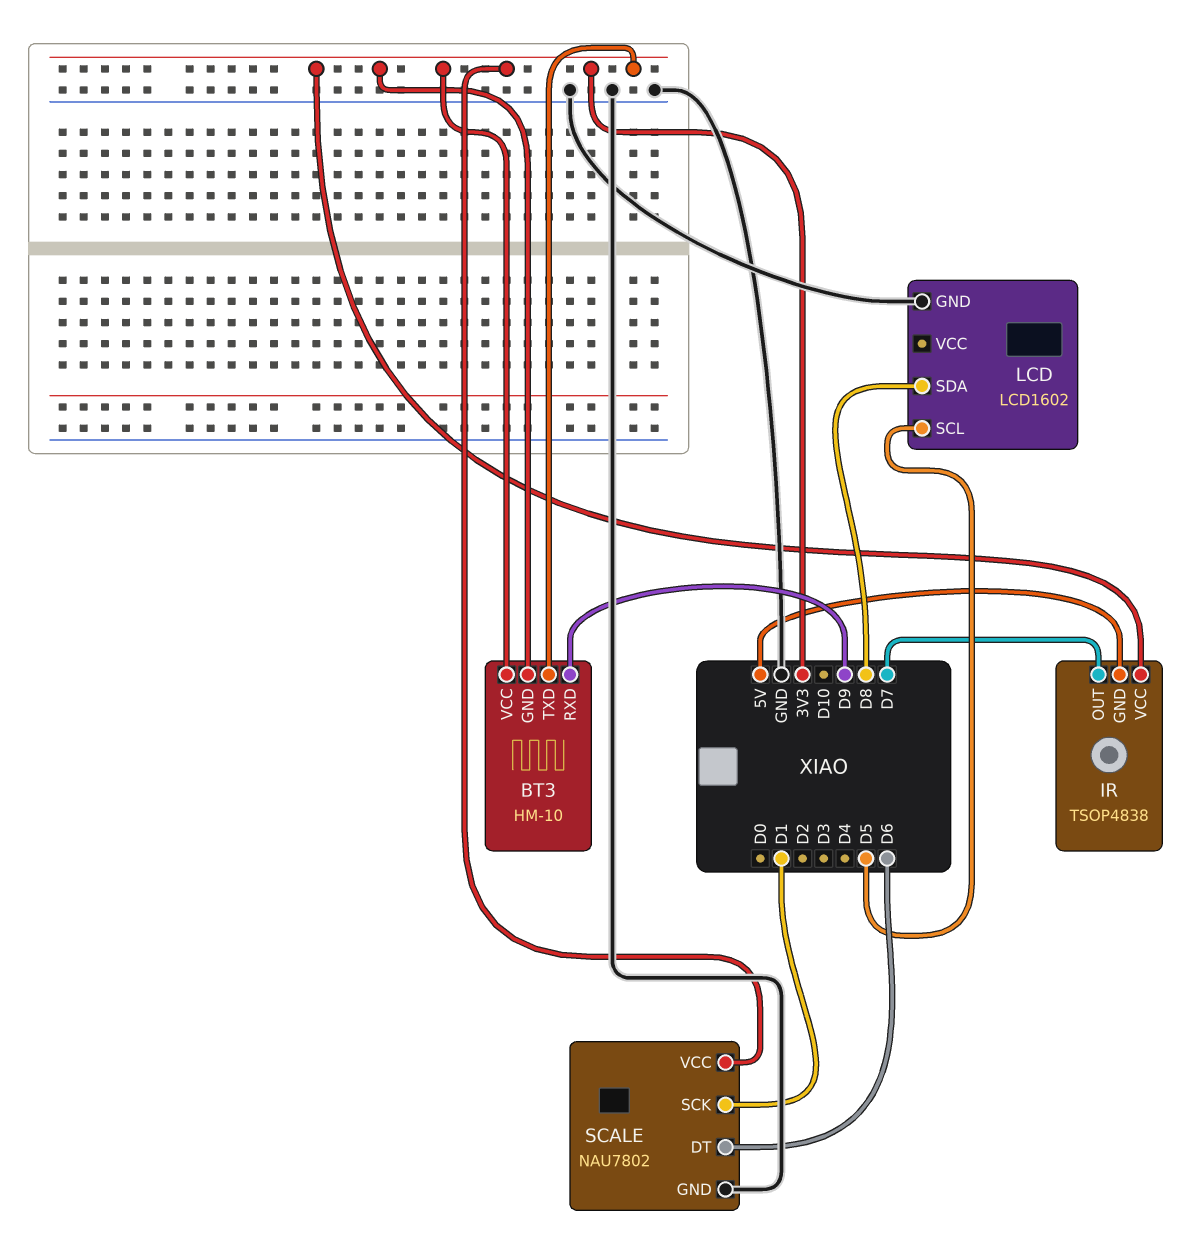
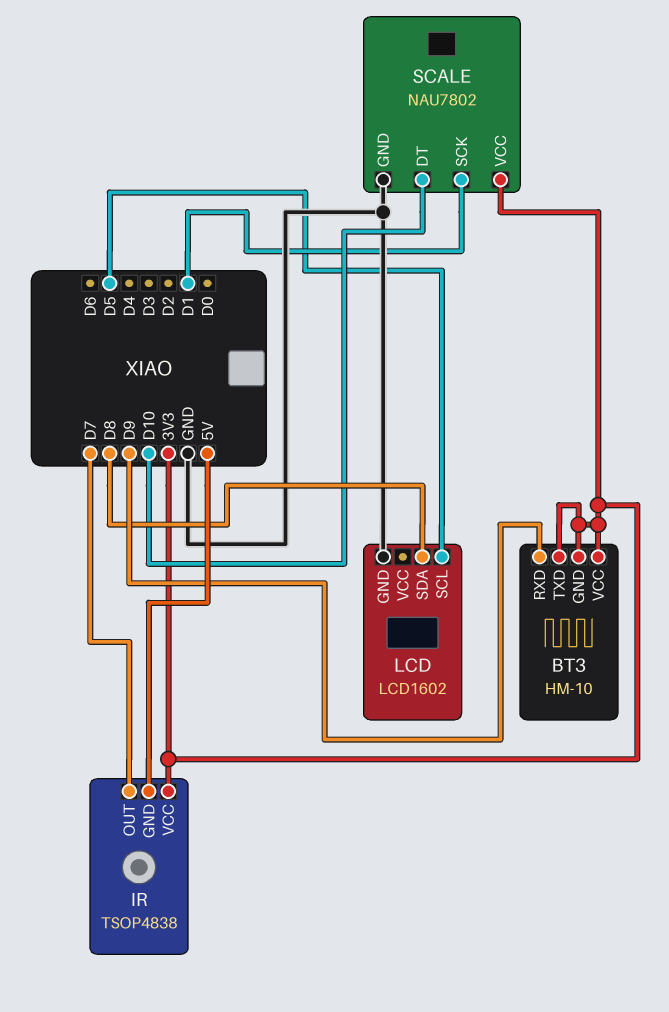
SCALE pin DT: D6 -> D10

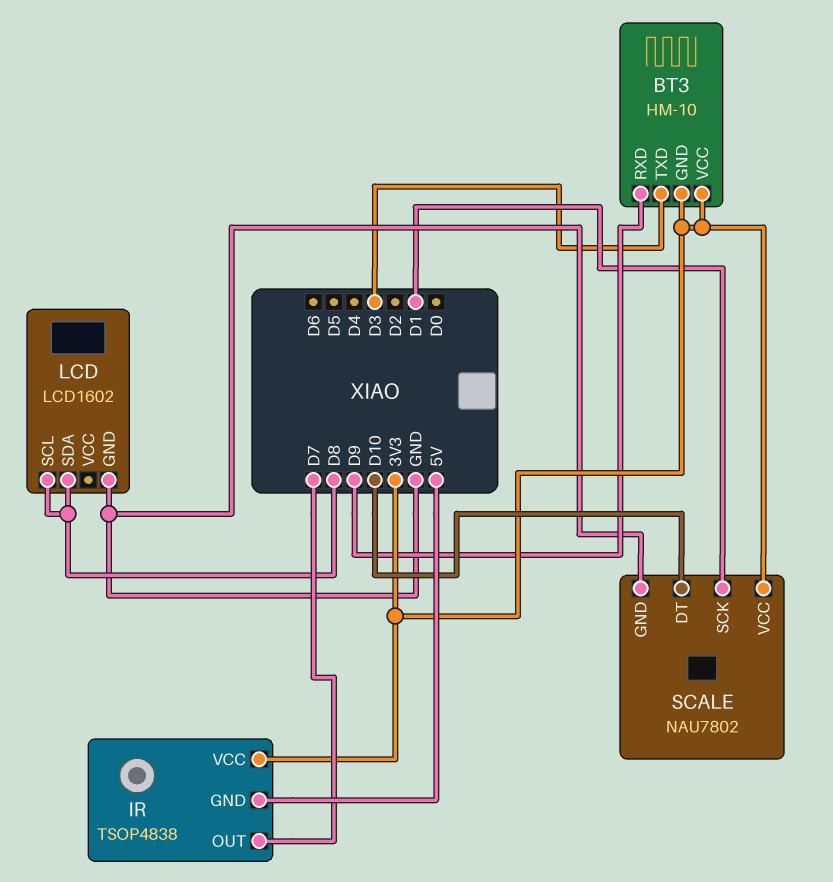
BT3 pin TXD: 3V3 -> D3
LCD pin SCL: D5 -> D8

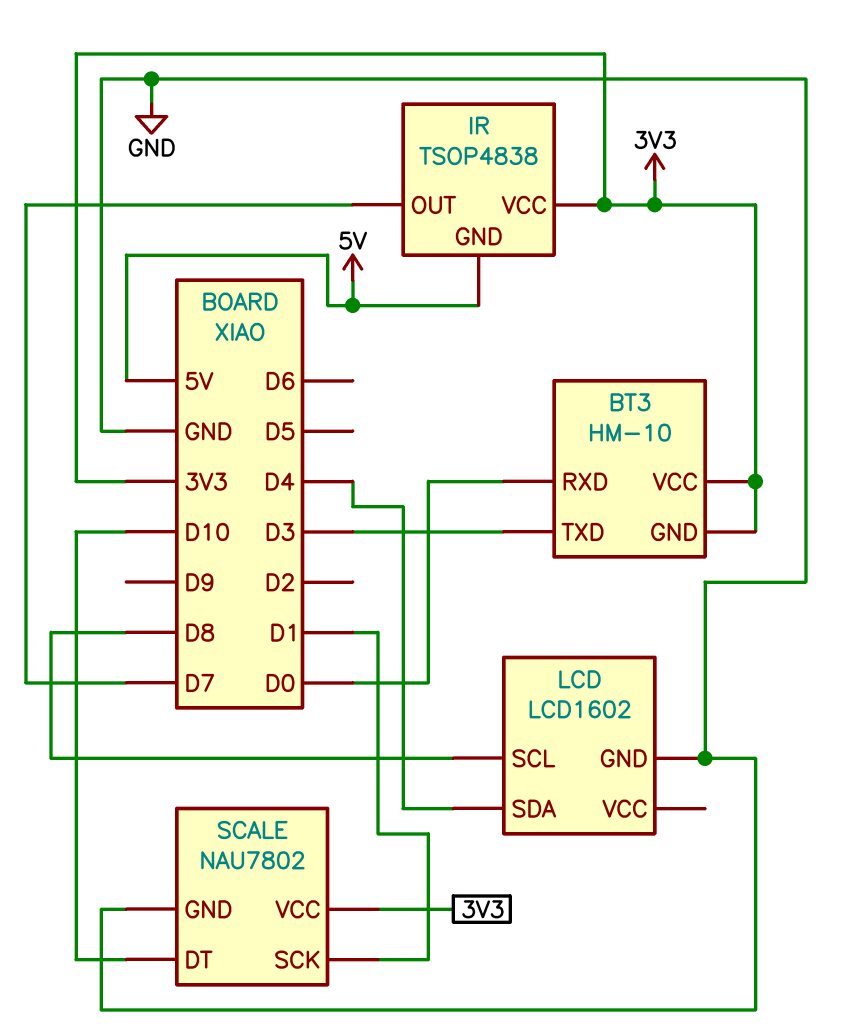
BT3 pin RXD: D9 -> D0
LCD pin SDA: D8 -> D4

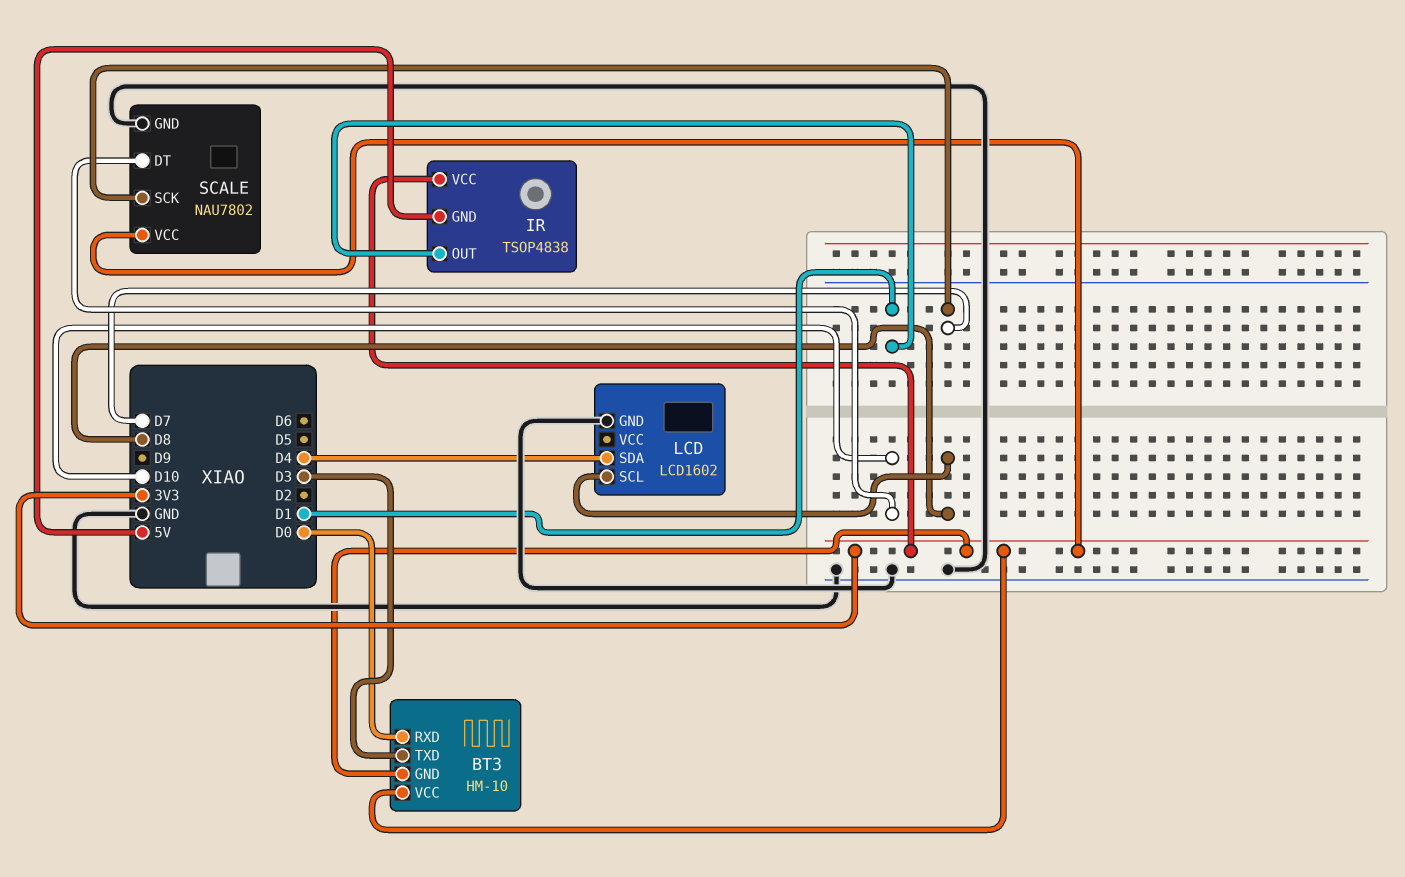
IR pin OUT: D7 -> D1
SCALE pin SCK: D1 -> D7

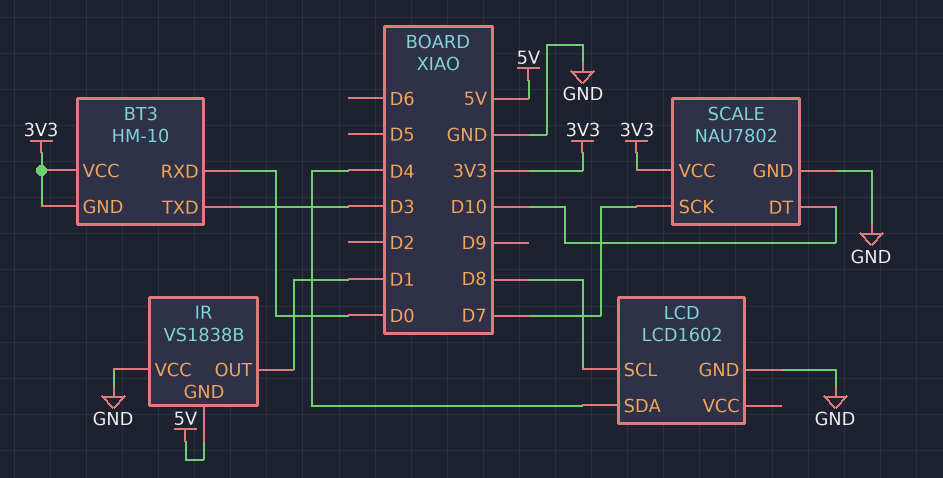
IR: TSOP4838 -> VS1838B
IR pin VCC: 3V3 -> GND

